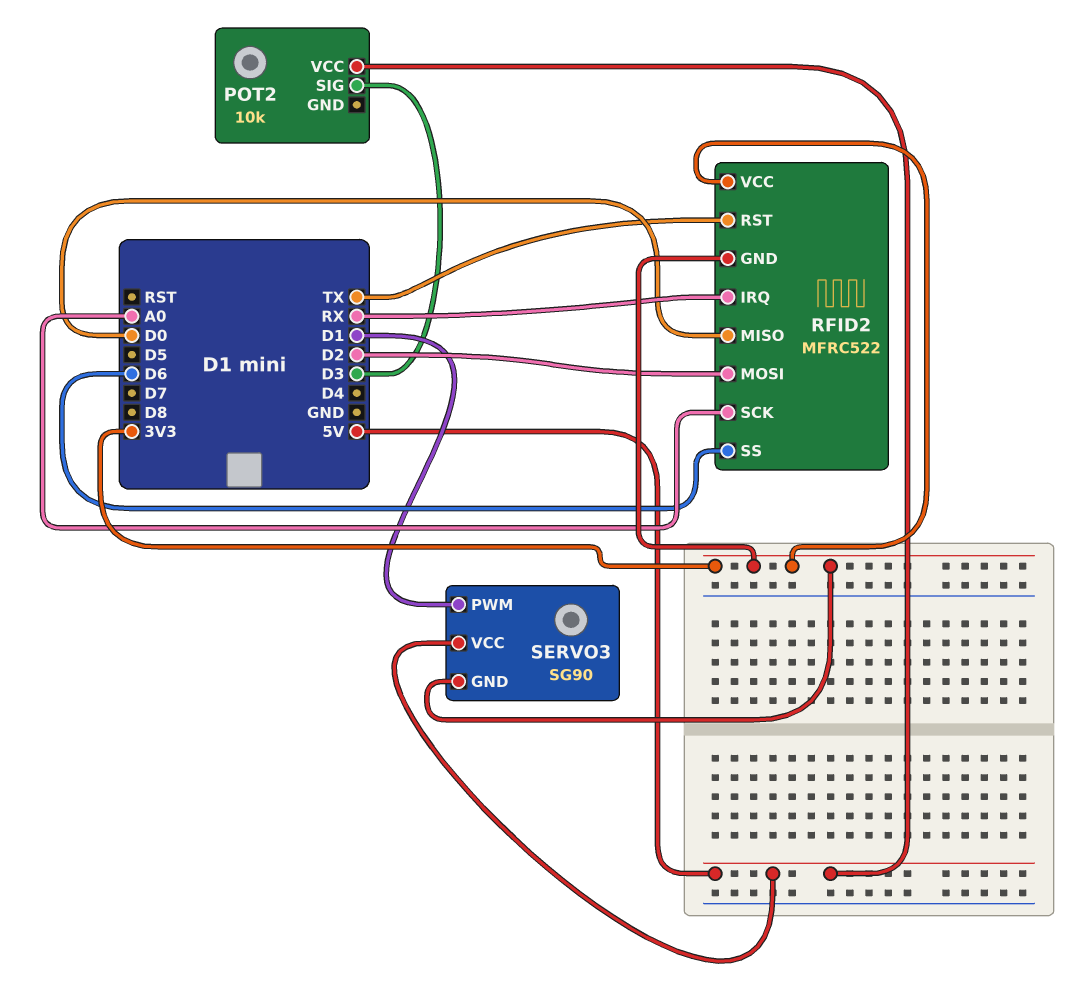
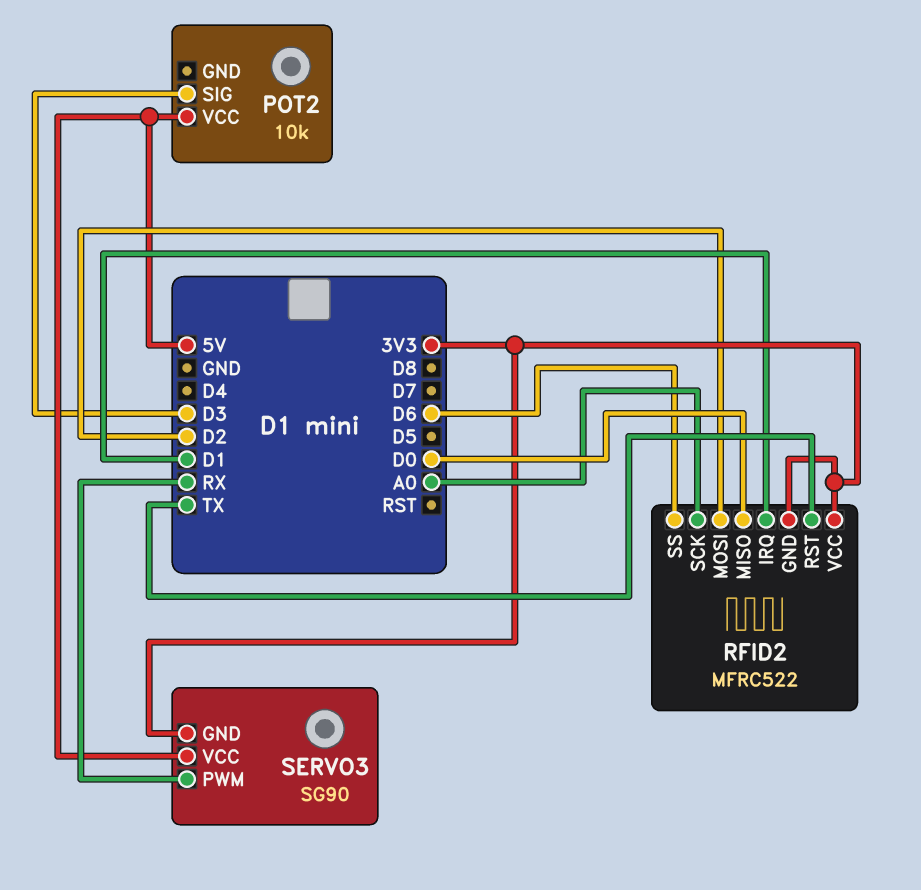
RFID2 pin IRQ: RX -> D1
SERVO3 pin PWM: D1 -> RX

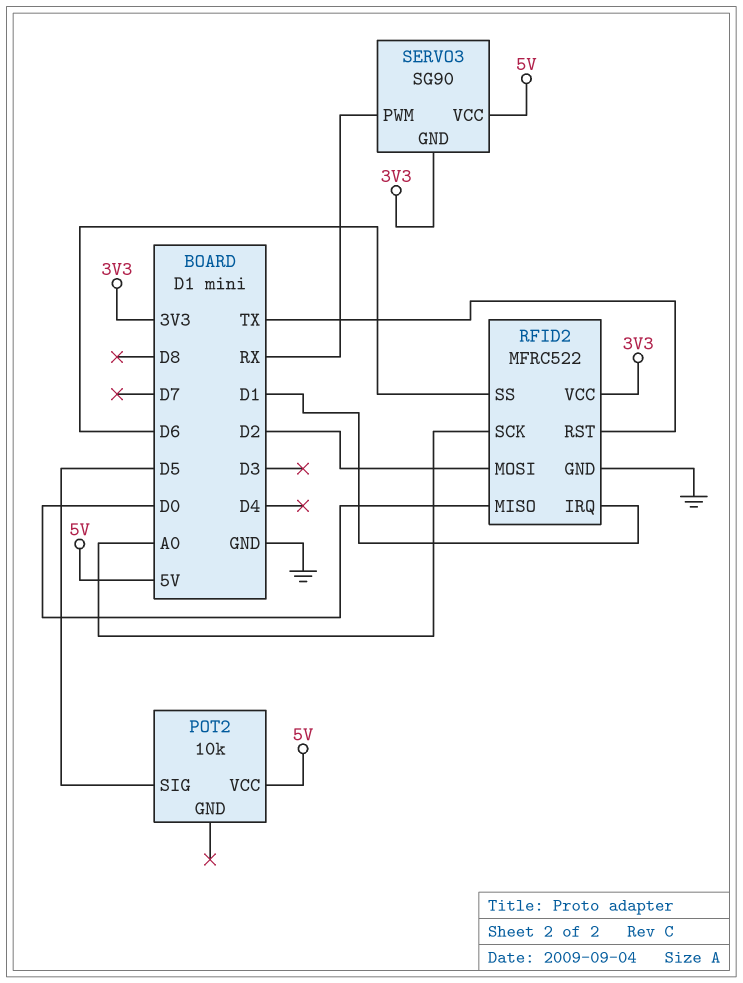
POT2 pin SIG: D3 -> D5
RFID2 pin GND: 3V3 -> GND

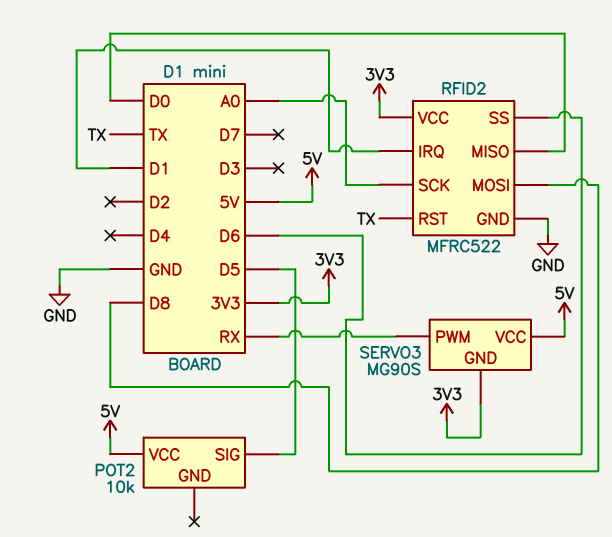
RFID2 pin MOSI: D2 -> D8
SERVO3: SG90 -> MG90S

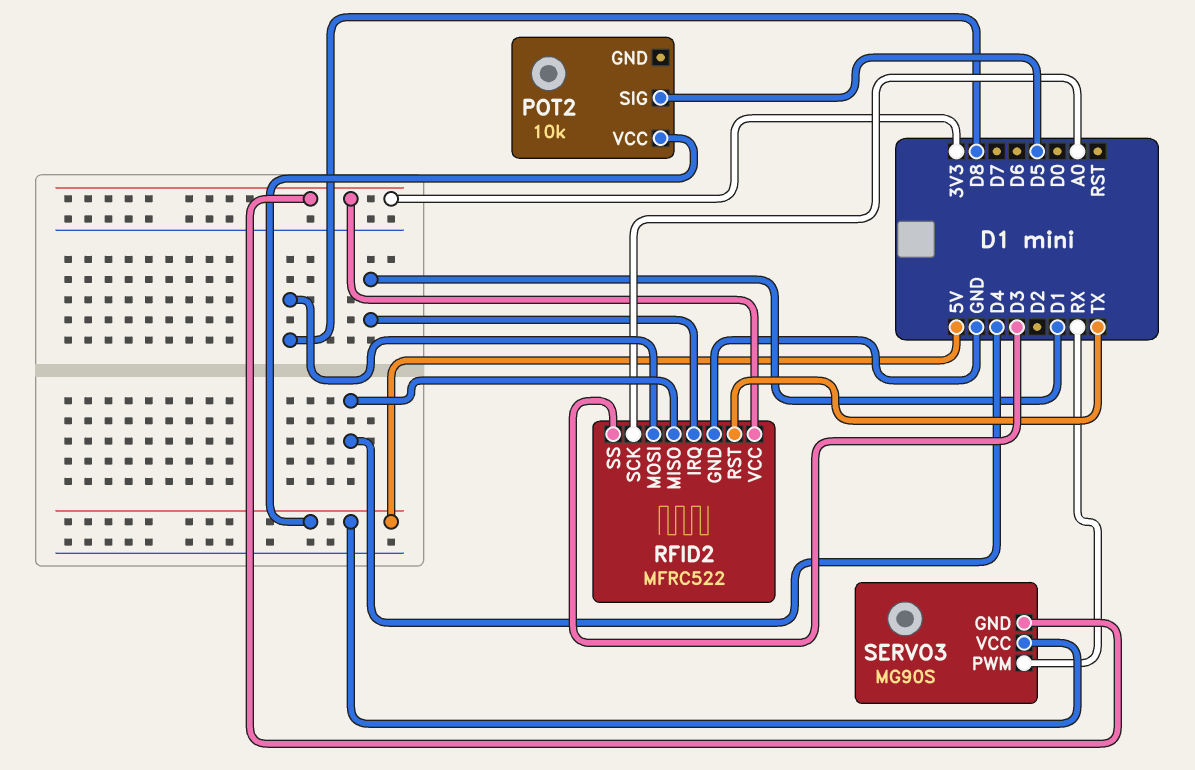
RFID2 pin MISO: D0 -> D4
RFID2 pin SS: D6 -> D3

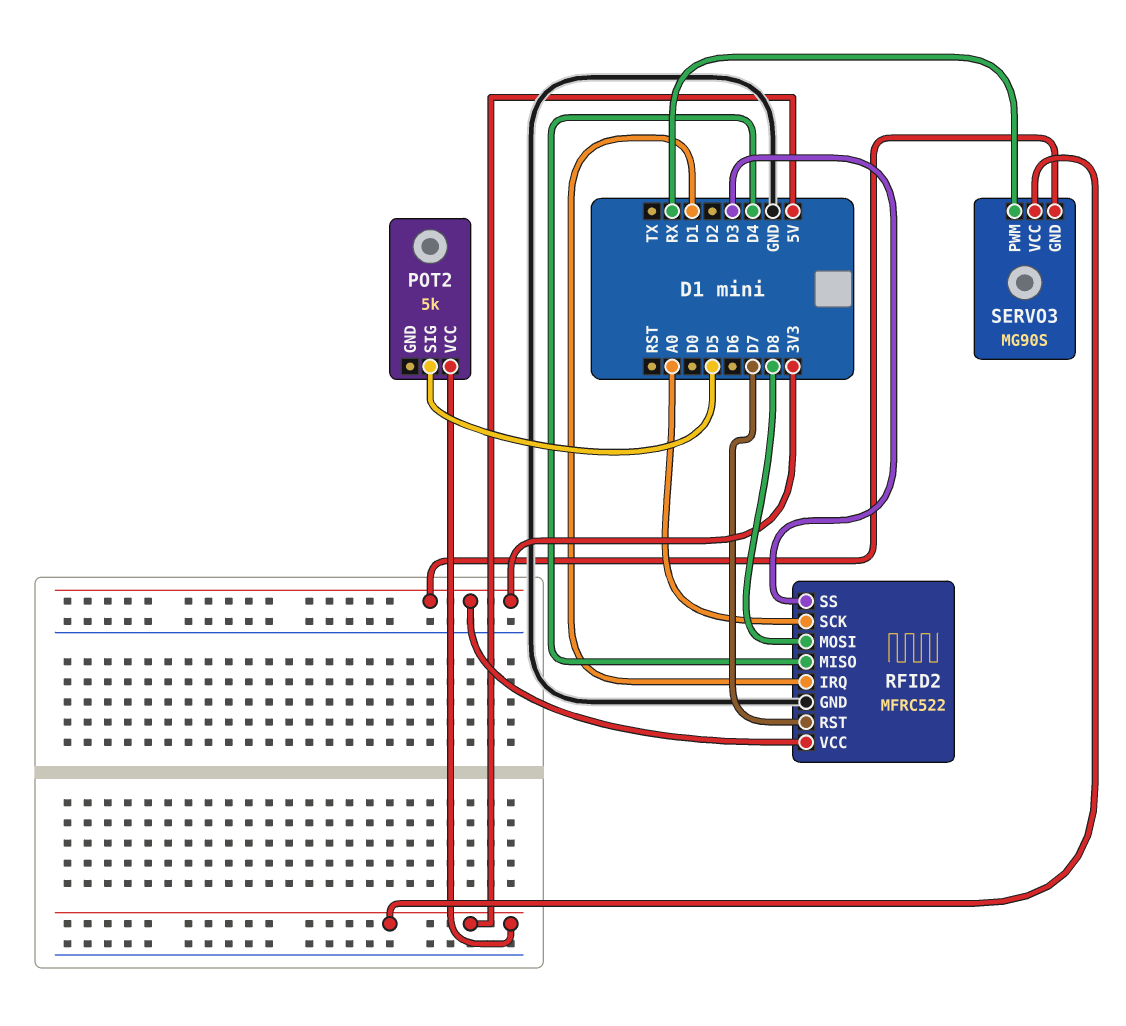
POT2: 10k -> 5k
RFID2 pin RST: TX -> D7

